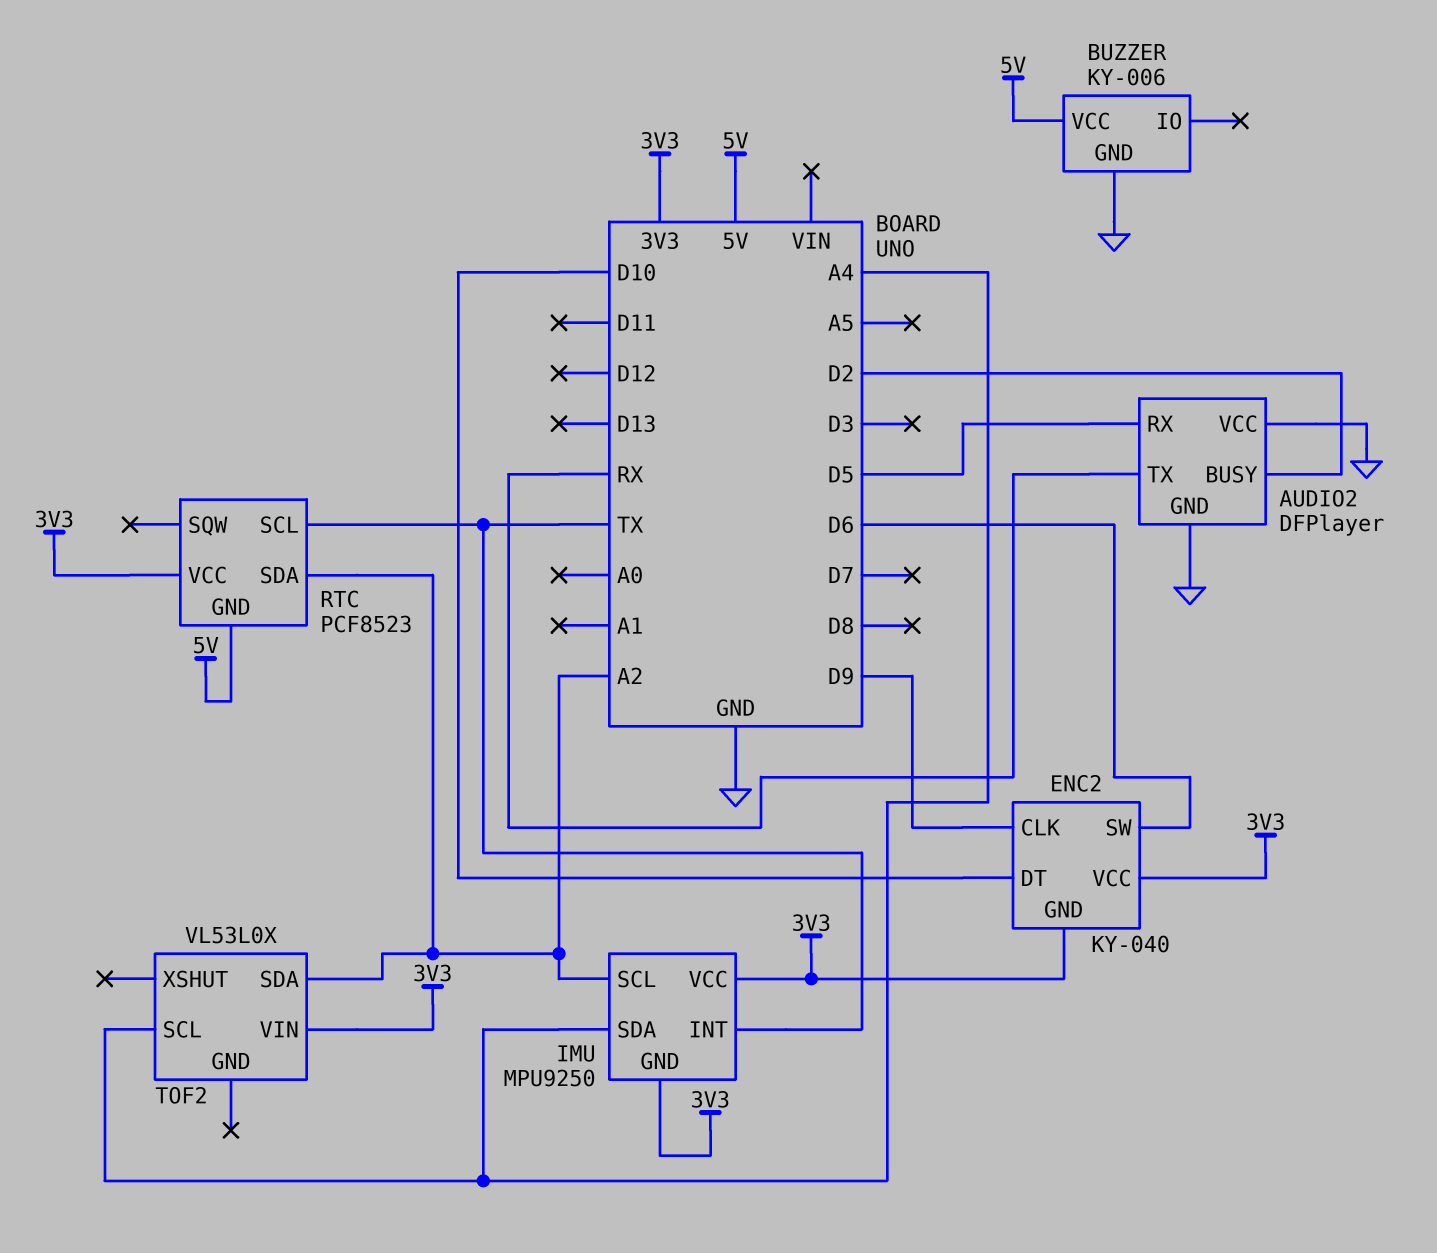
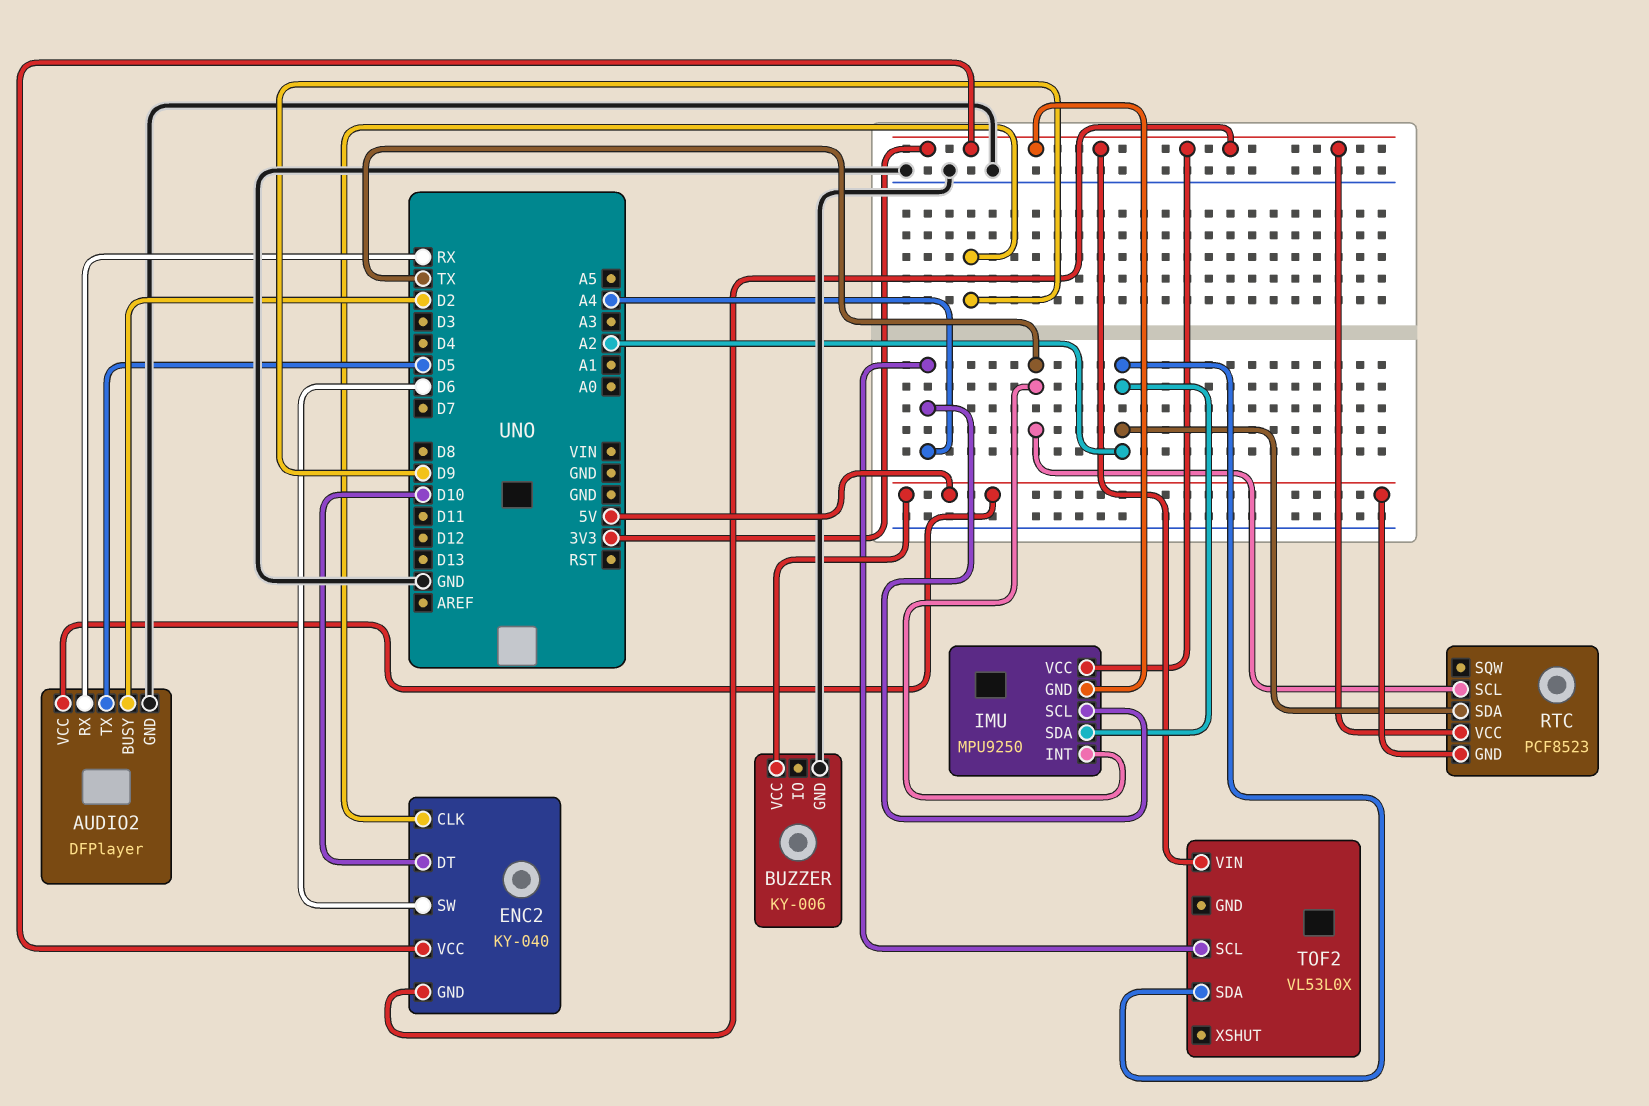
AUDIO2 pin RX: D5 -> RX
AUDIO2 pin TX: RX -> D5
AUDIO2 pin VCC: GND -> 5V
IMU pin SCL: A2 -> A4
IMU pin SDA: A4 -> A2

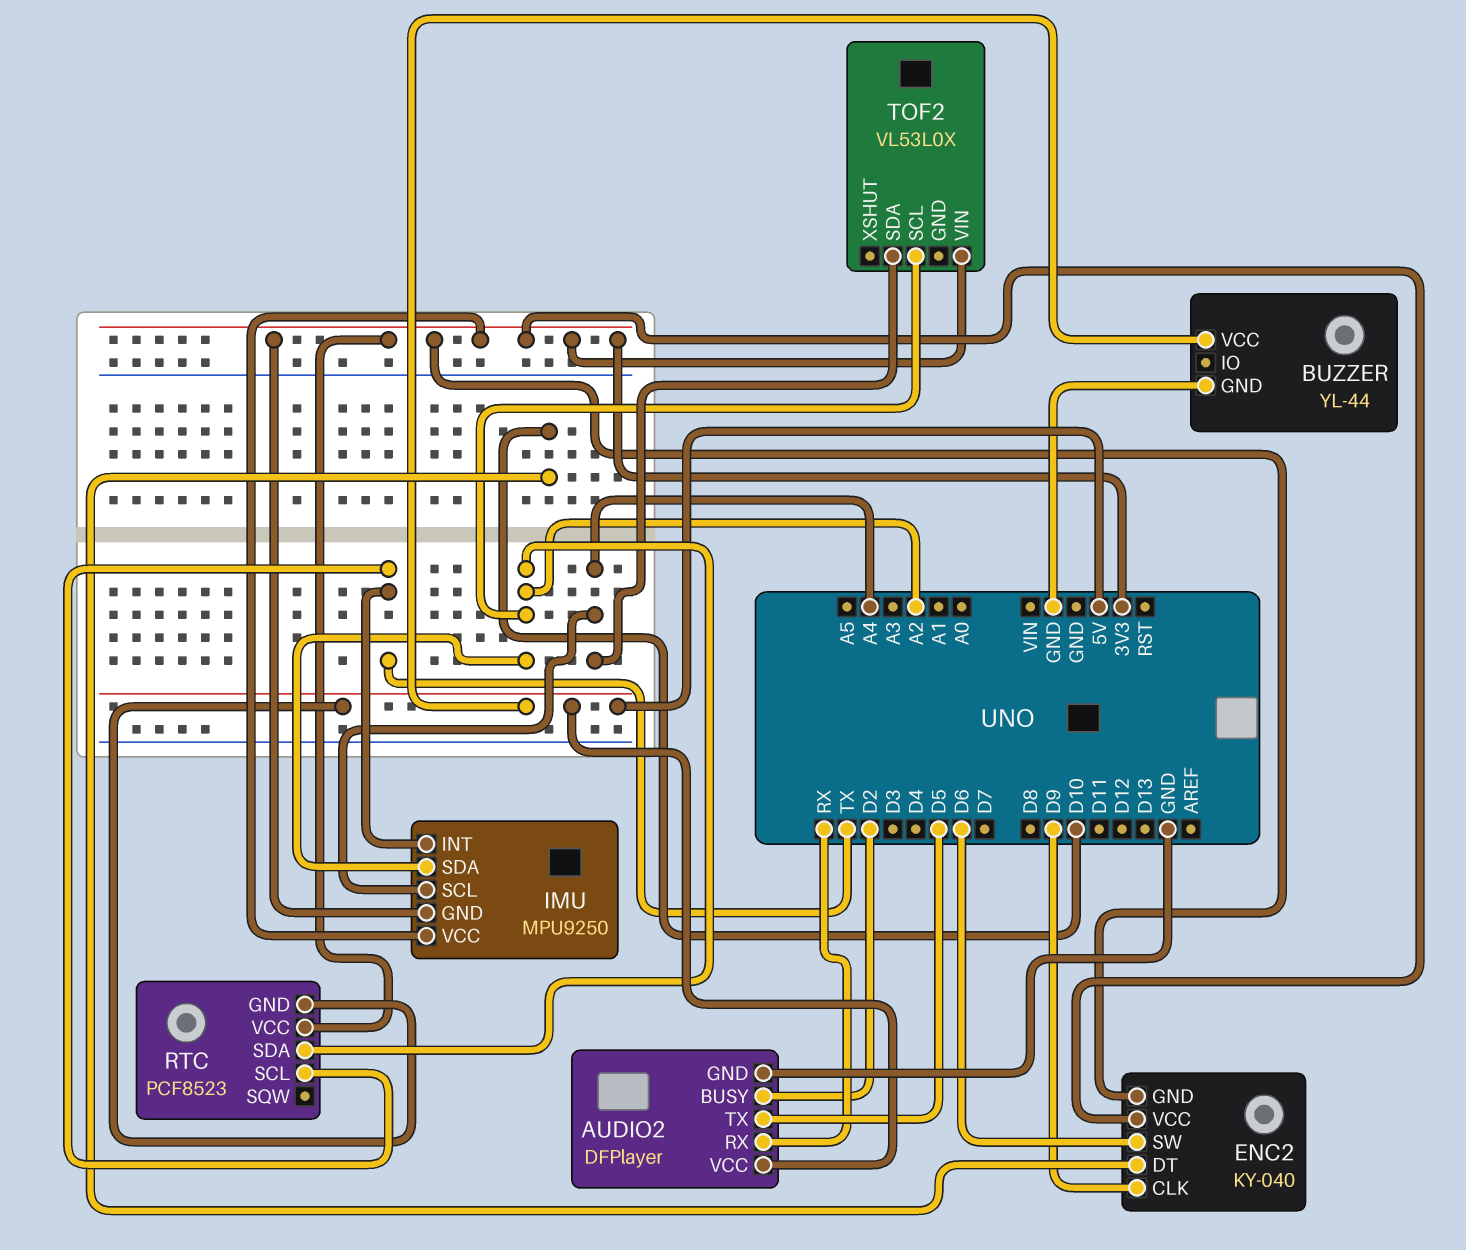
BUZZER: KY-006 -> YL-44
TOF2 pin SCL: A4 -> A2
TOF2 pin SDA: A2 -> A4

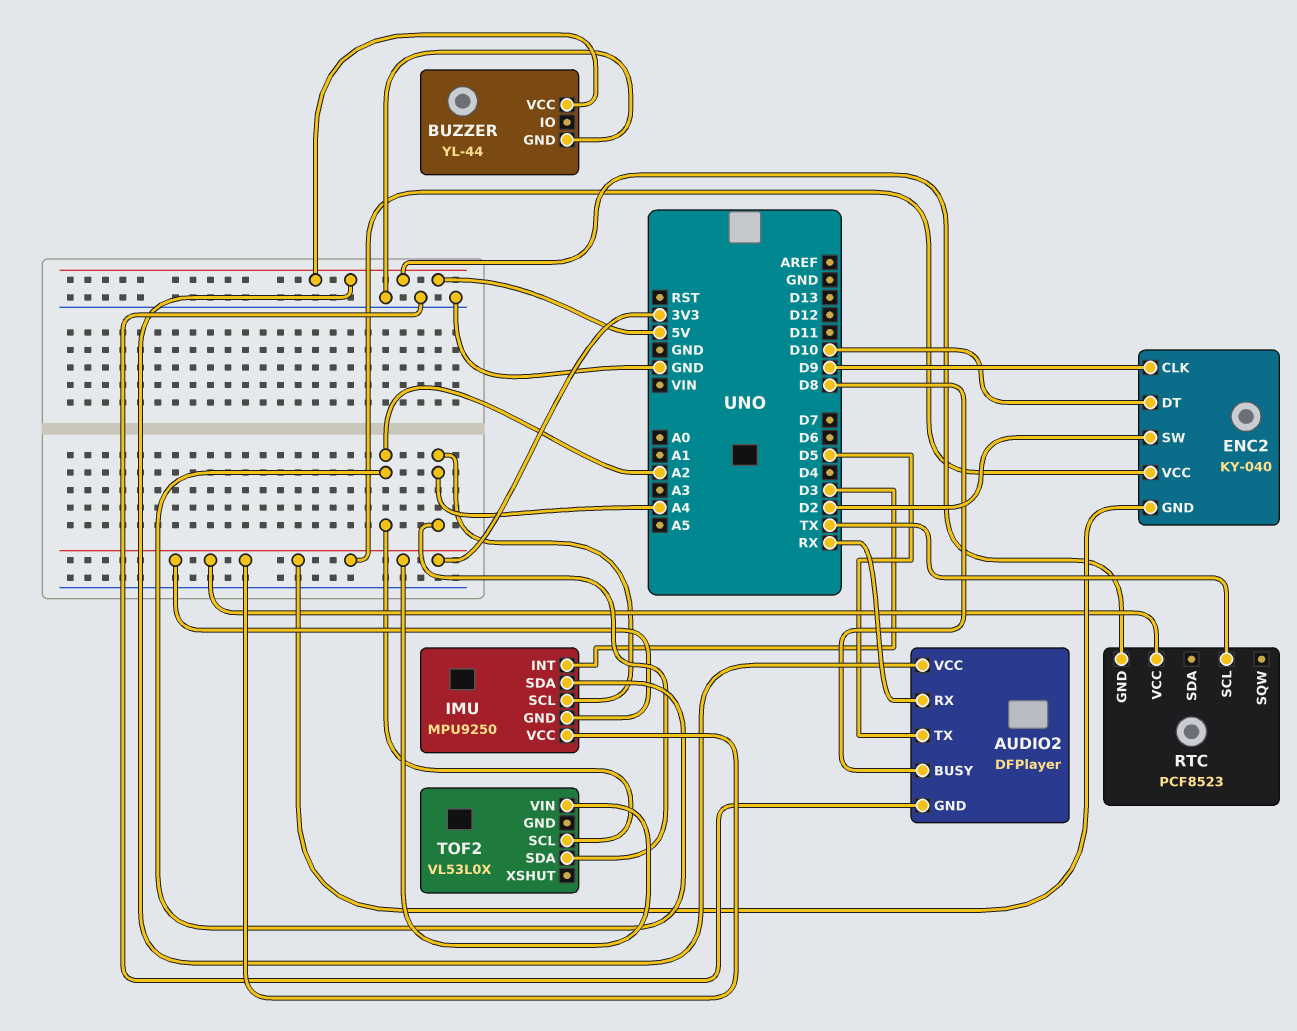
AUDIO2 pin BUSY: D2 -> D8
ENC2 pin SW: D6 -> D2
IMU pin INT: TX -> D3
RTC pin SDA: A2 -> none

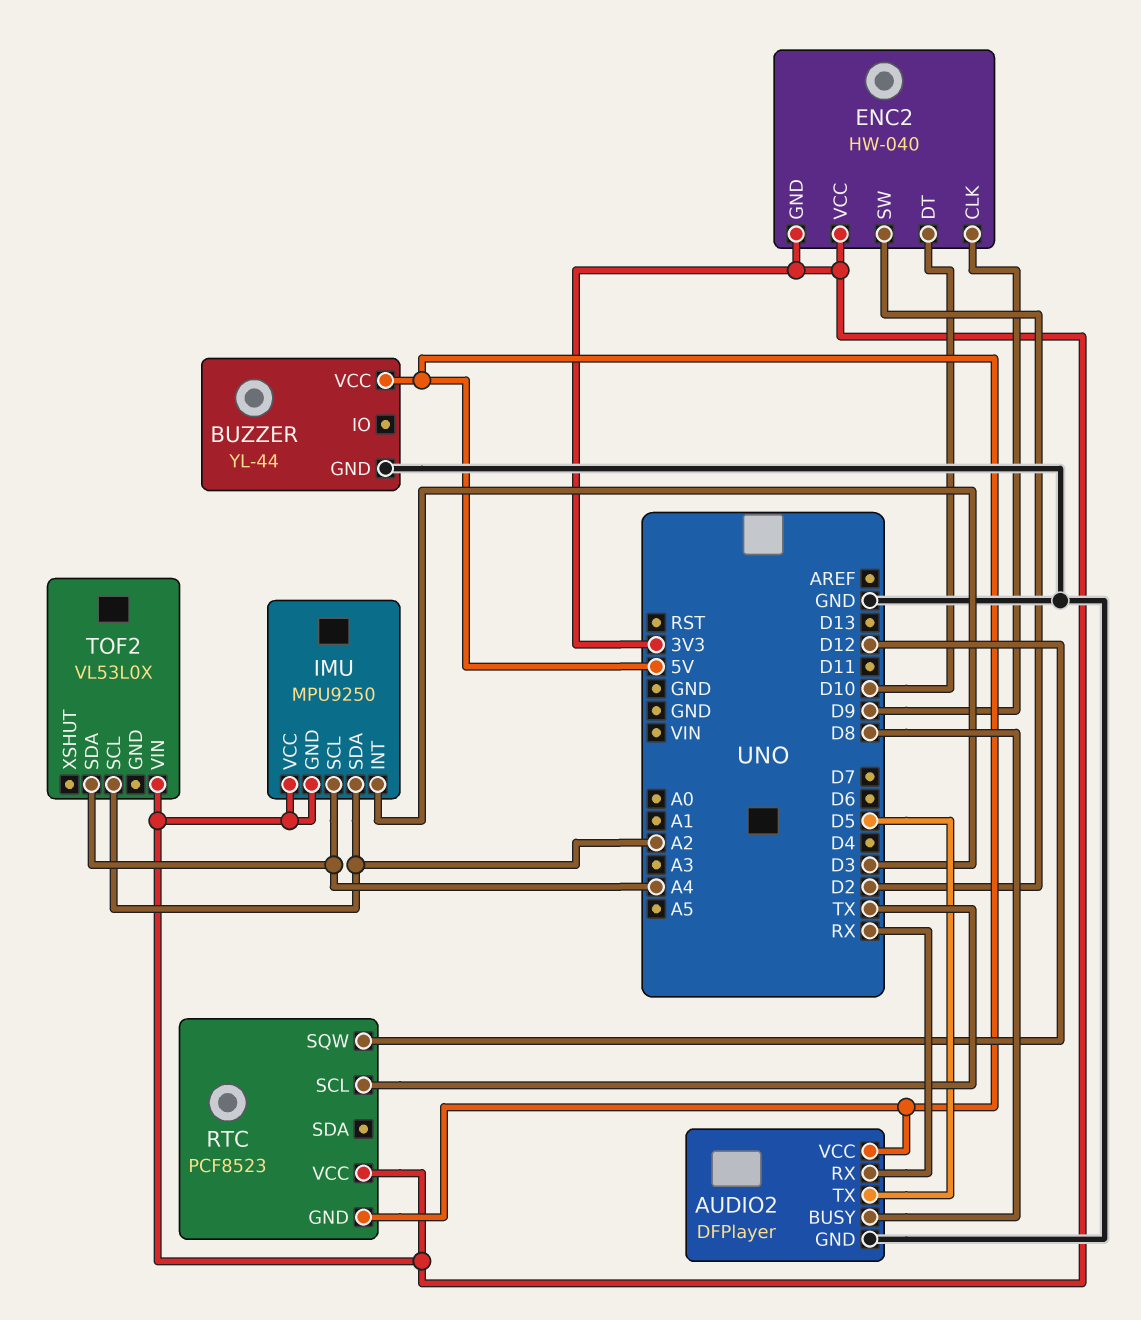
ENC2: KY-040 -> HW-040
RTC pin SQW: none -> D12

